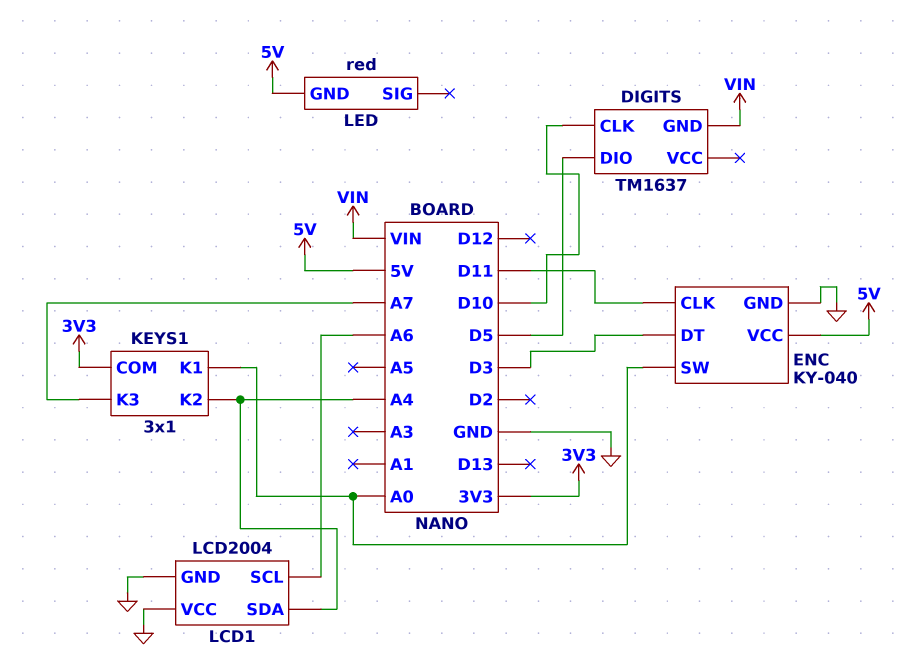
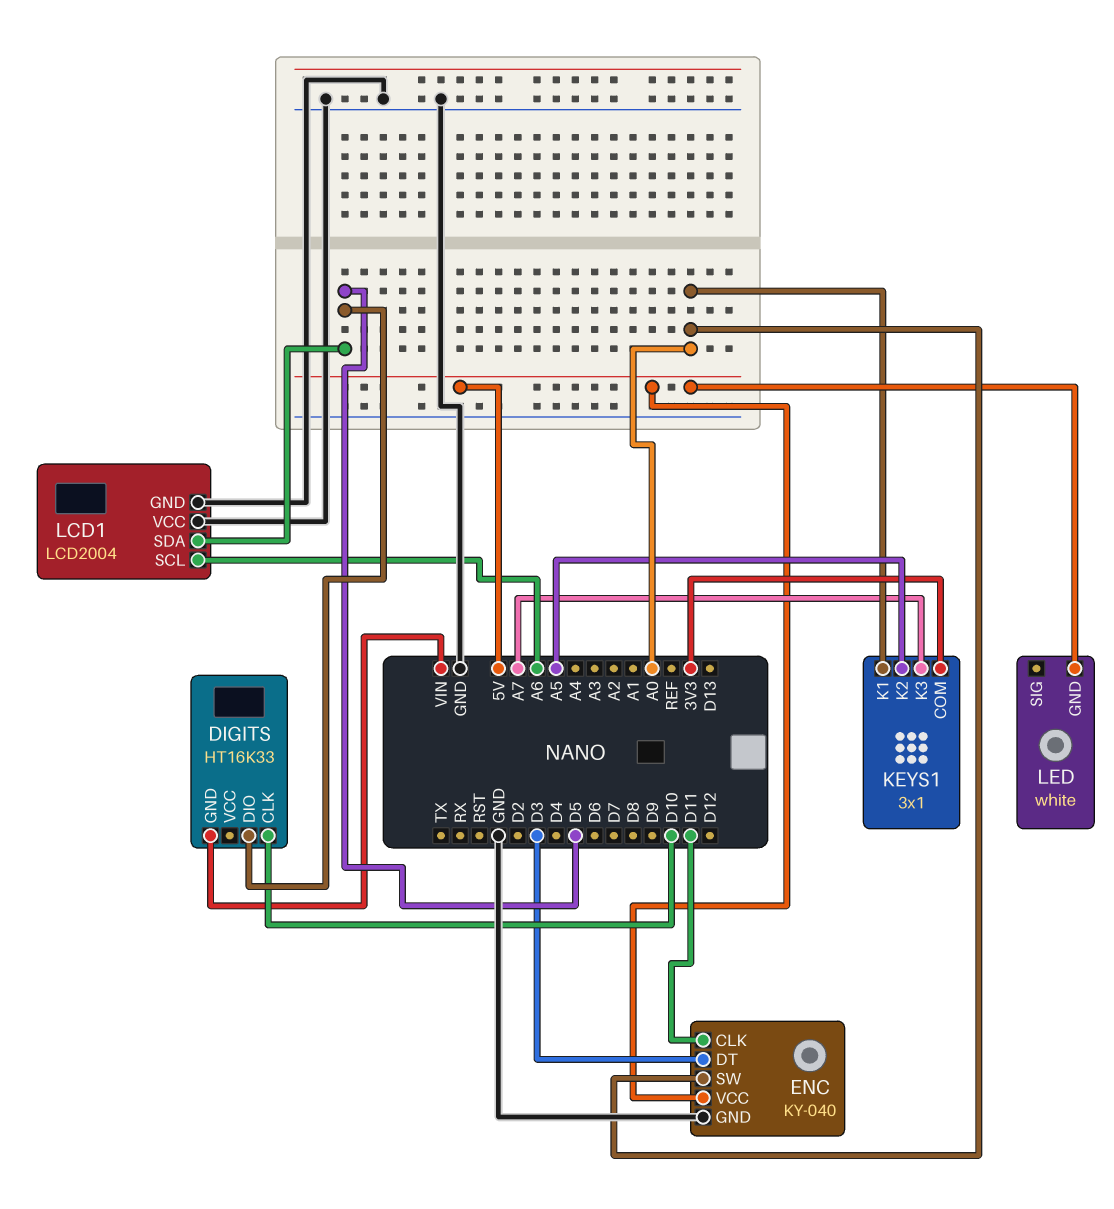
DIGITS: TM1637 -> HT16K33
KEYS1 pin K2: A4 -> A5
LCD1 pin SDA: A4 -> D5
LED: red -> white

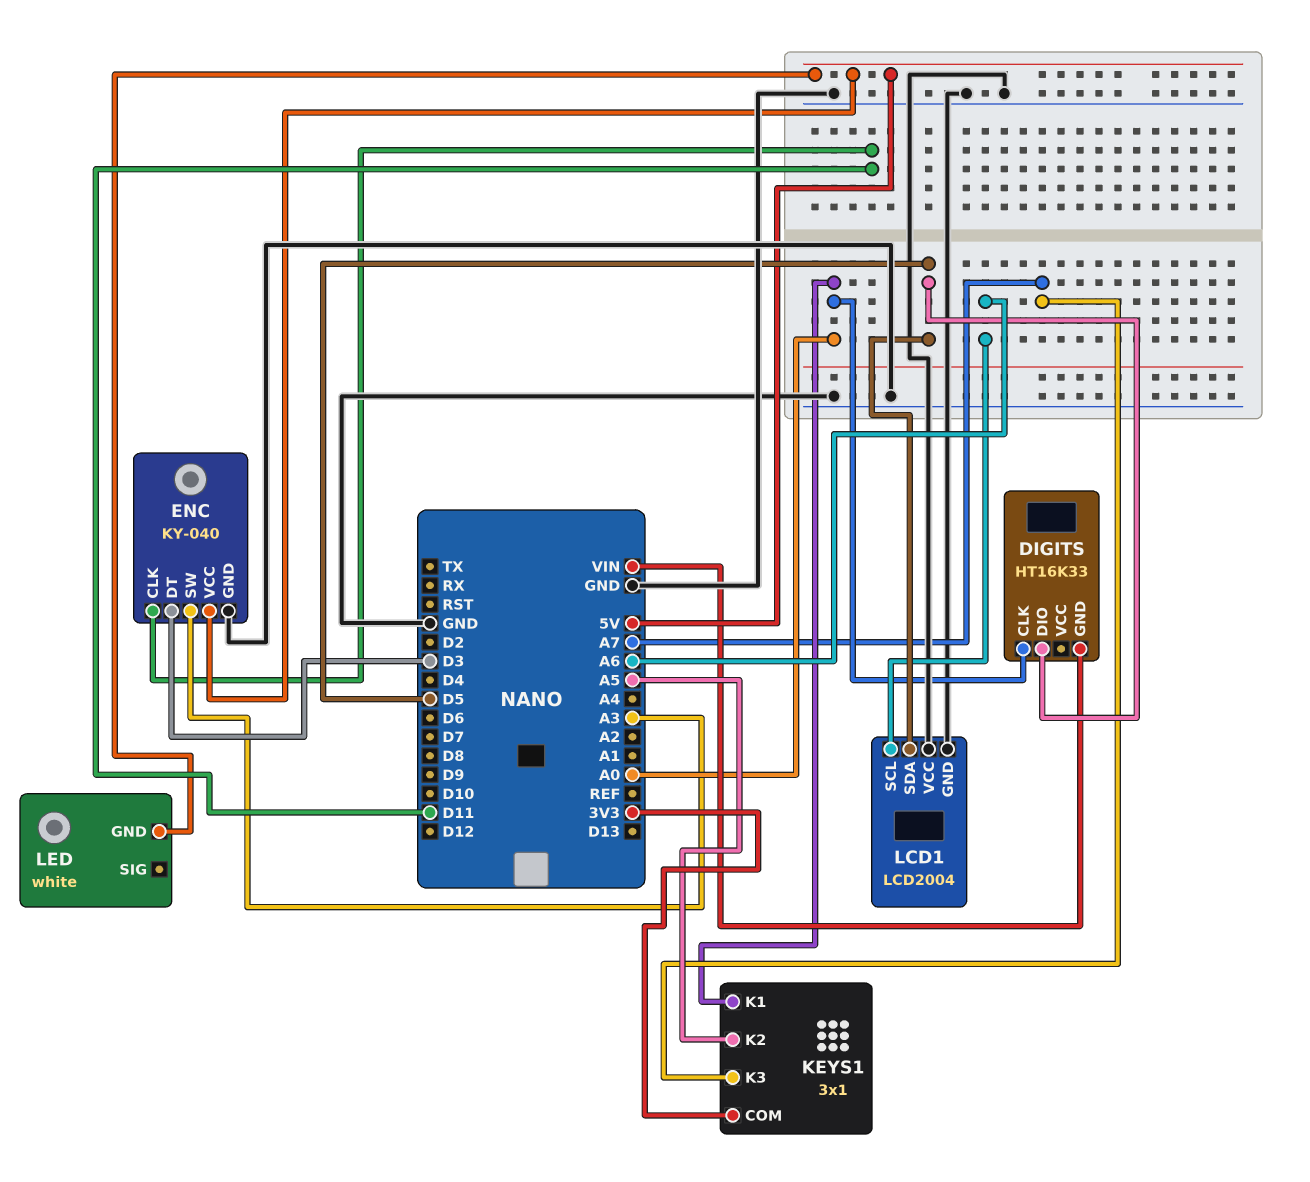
DIGITS pin CLK: D10 -> A0
ENC pin SW: A0 -> A3

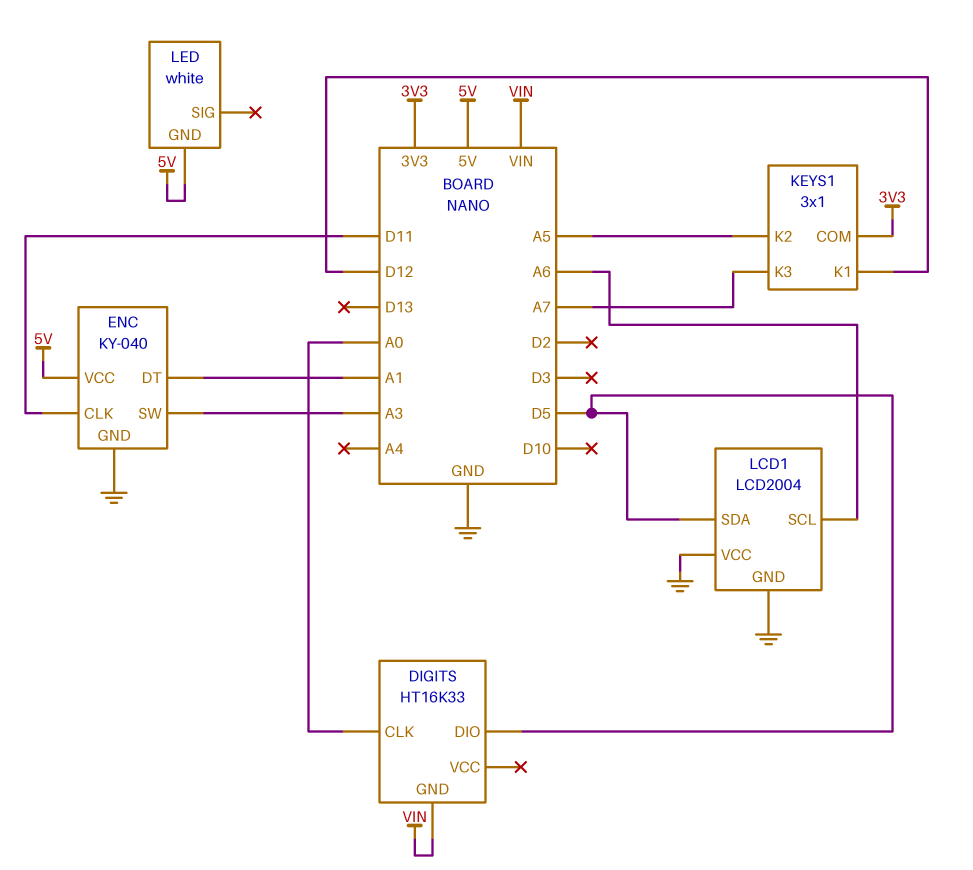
ENC pin DT: D3 -> A1
KEYS1 pin K1: A0 -> D12

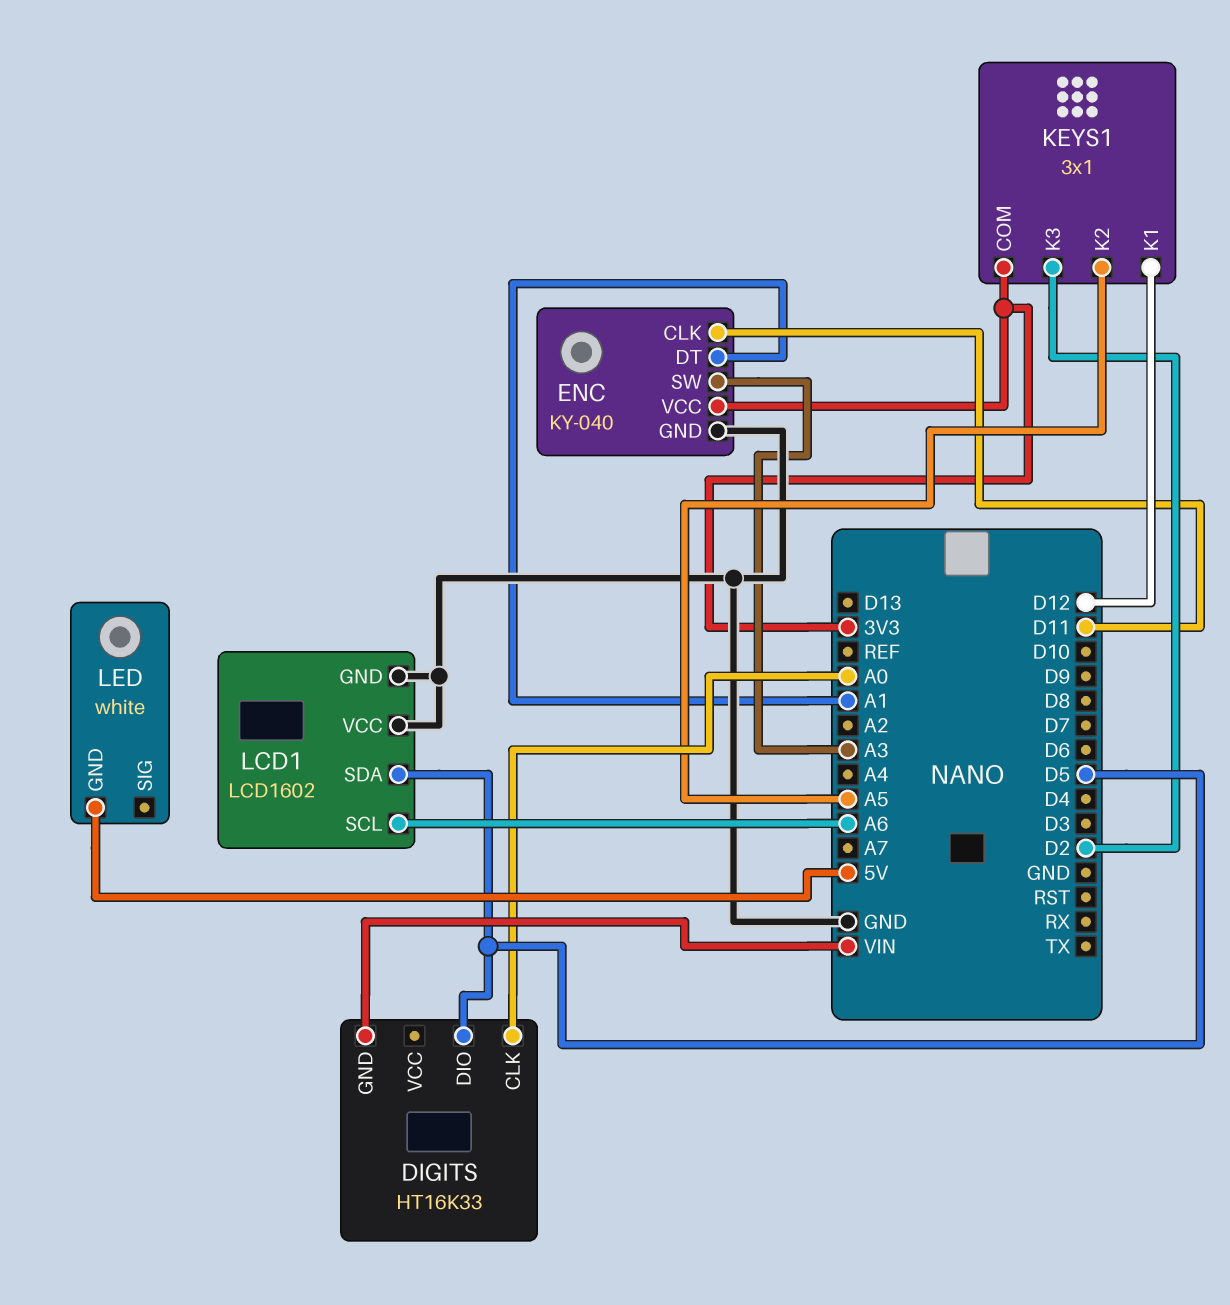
ENC pin VCC: 5V -> 3V3
KEYS1 pin K3: A7 -> D2
LCD1: LCD2004 -> LCD1602

